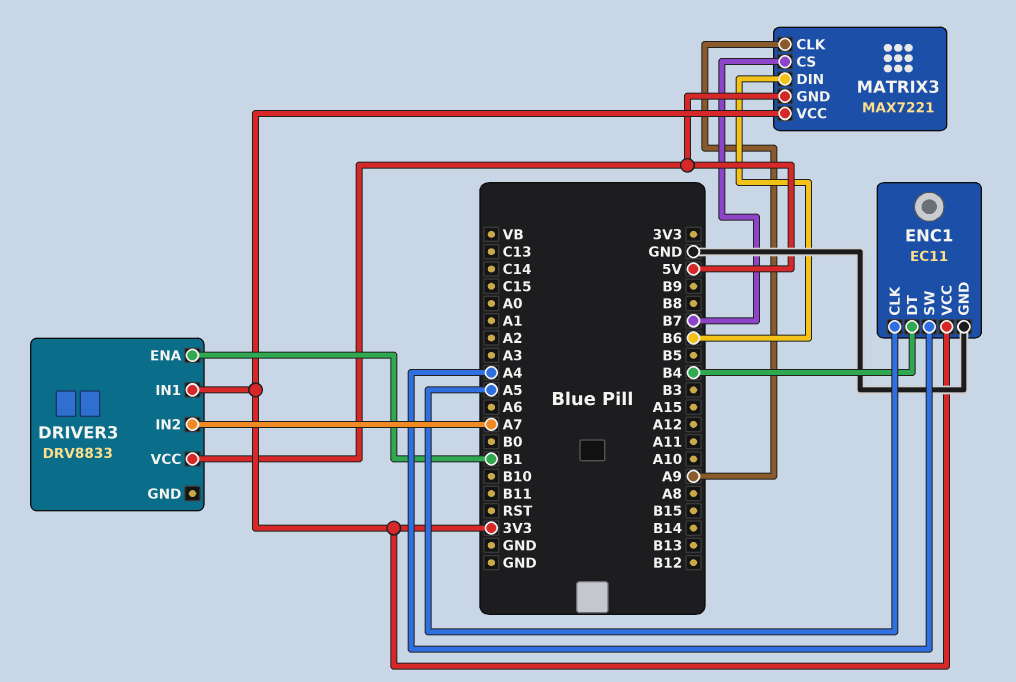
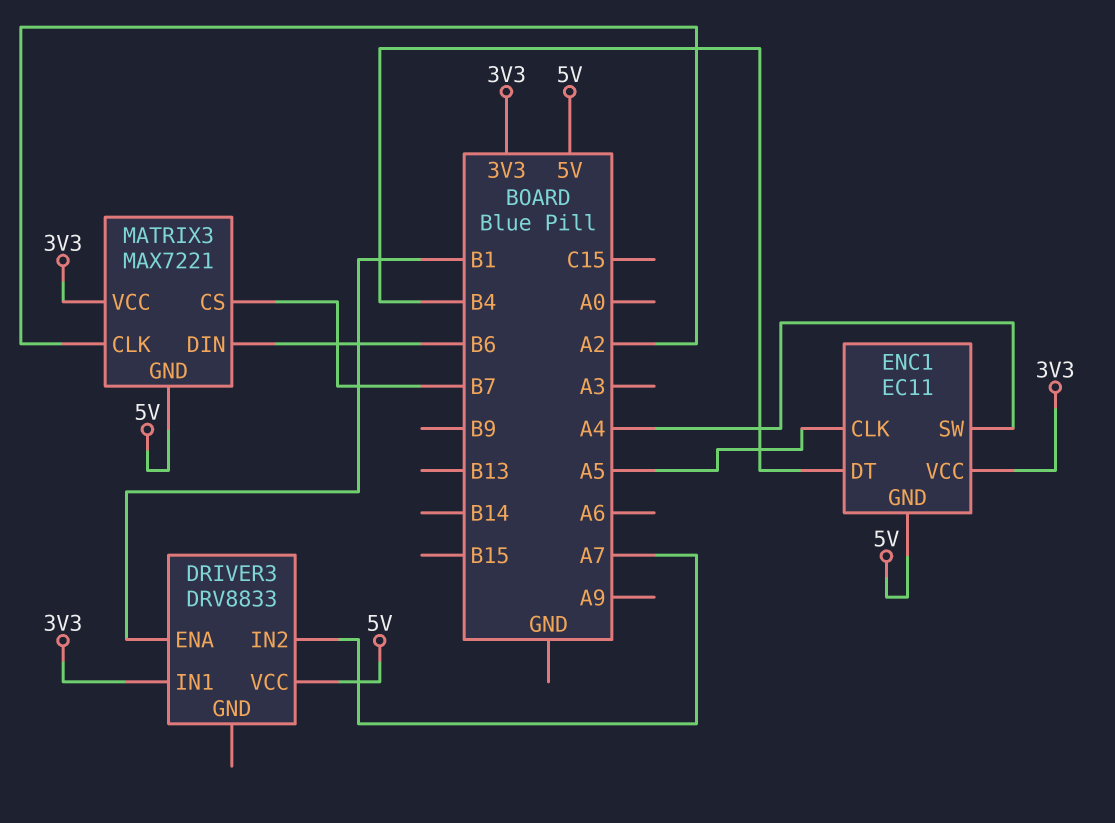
ENC1 pin GND: GND -> 5V
MATRIX3 pin CLK: A9 -> A2

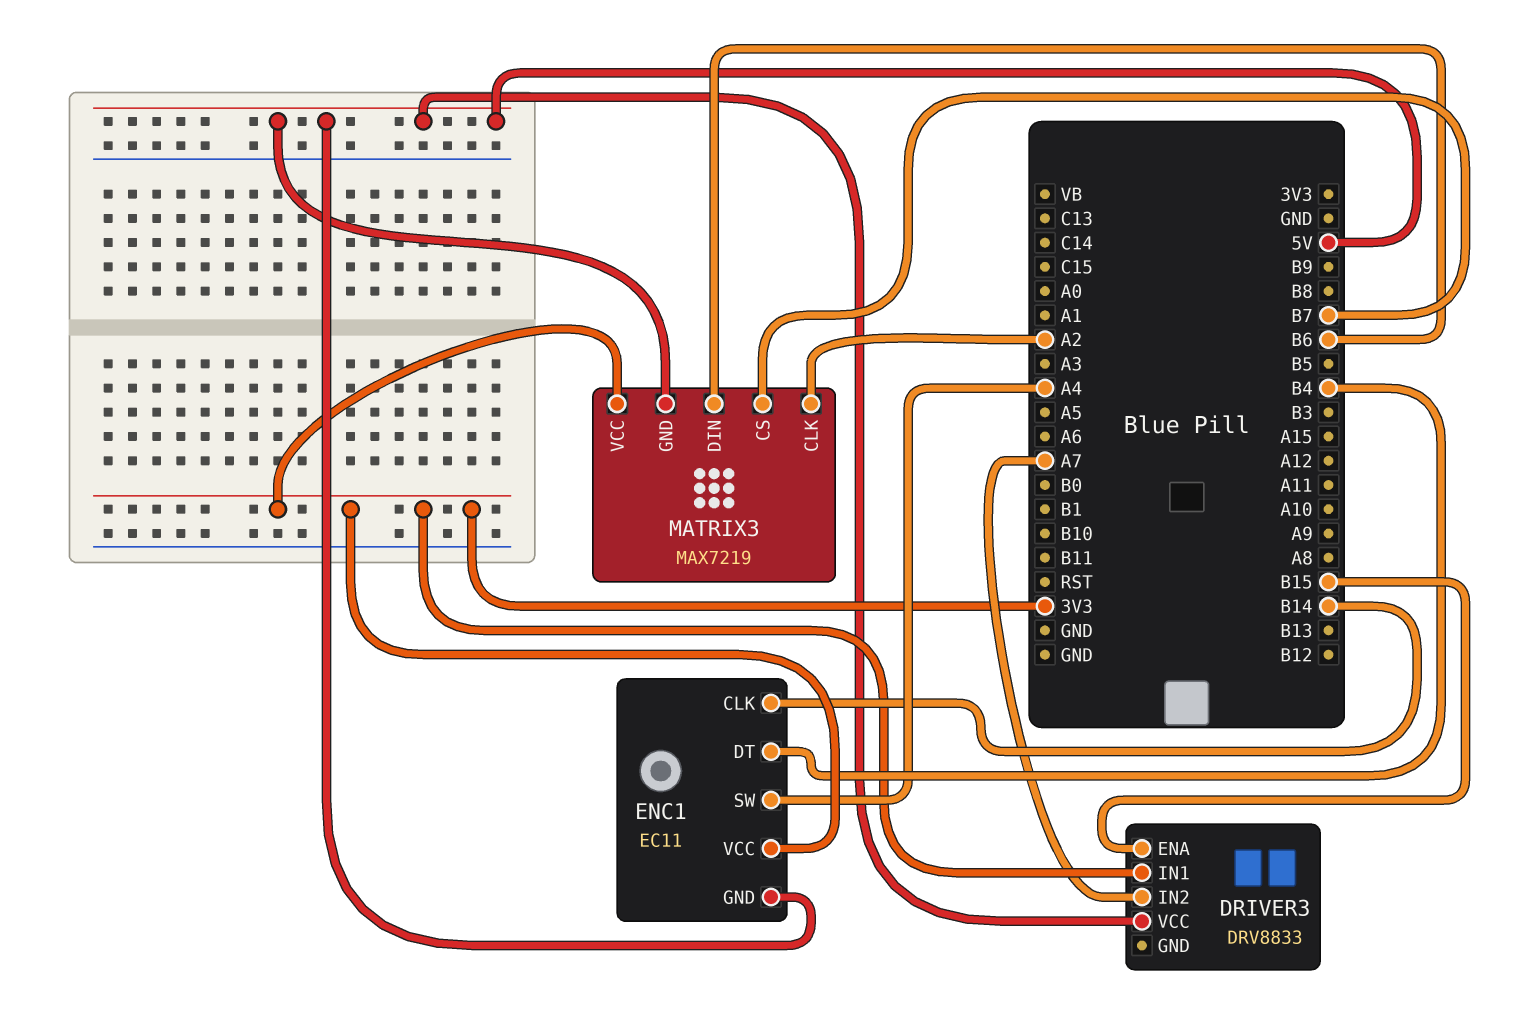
DRIVER3 pin ENA: B1 -> B15
ENC1 pin CLK: A5 -> B14
MATRIX3: MAX7221 -> MAX7219

